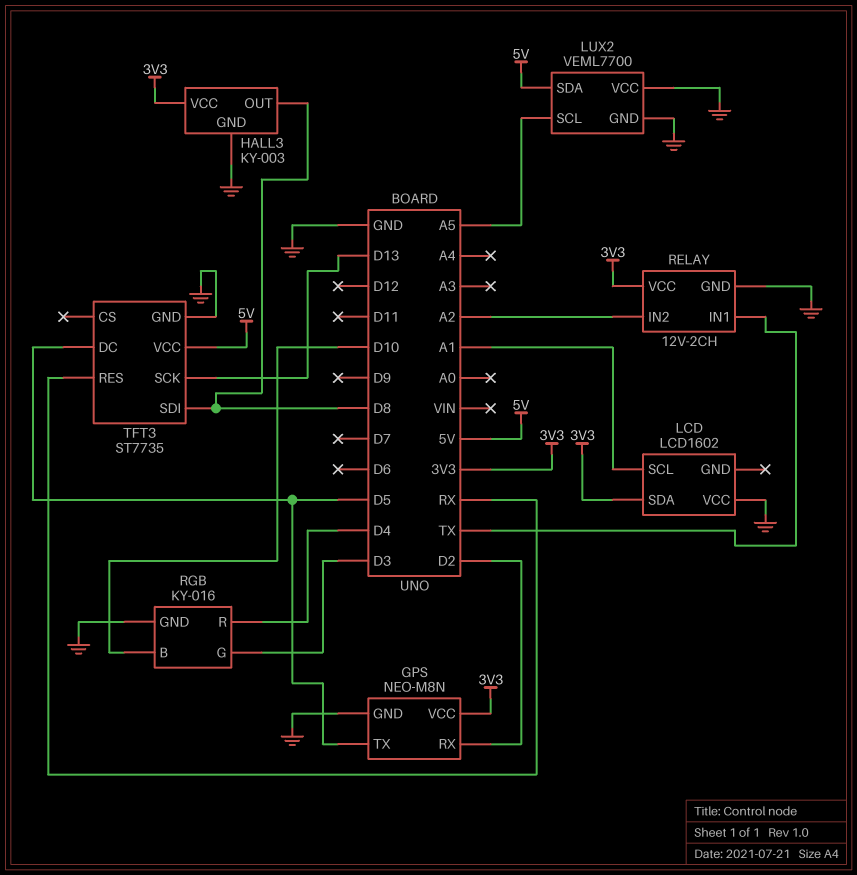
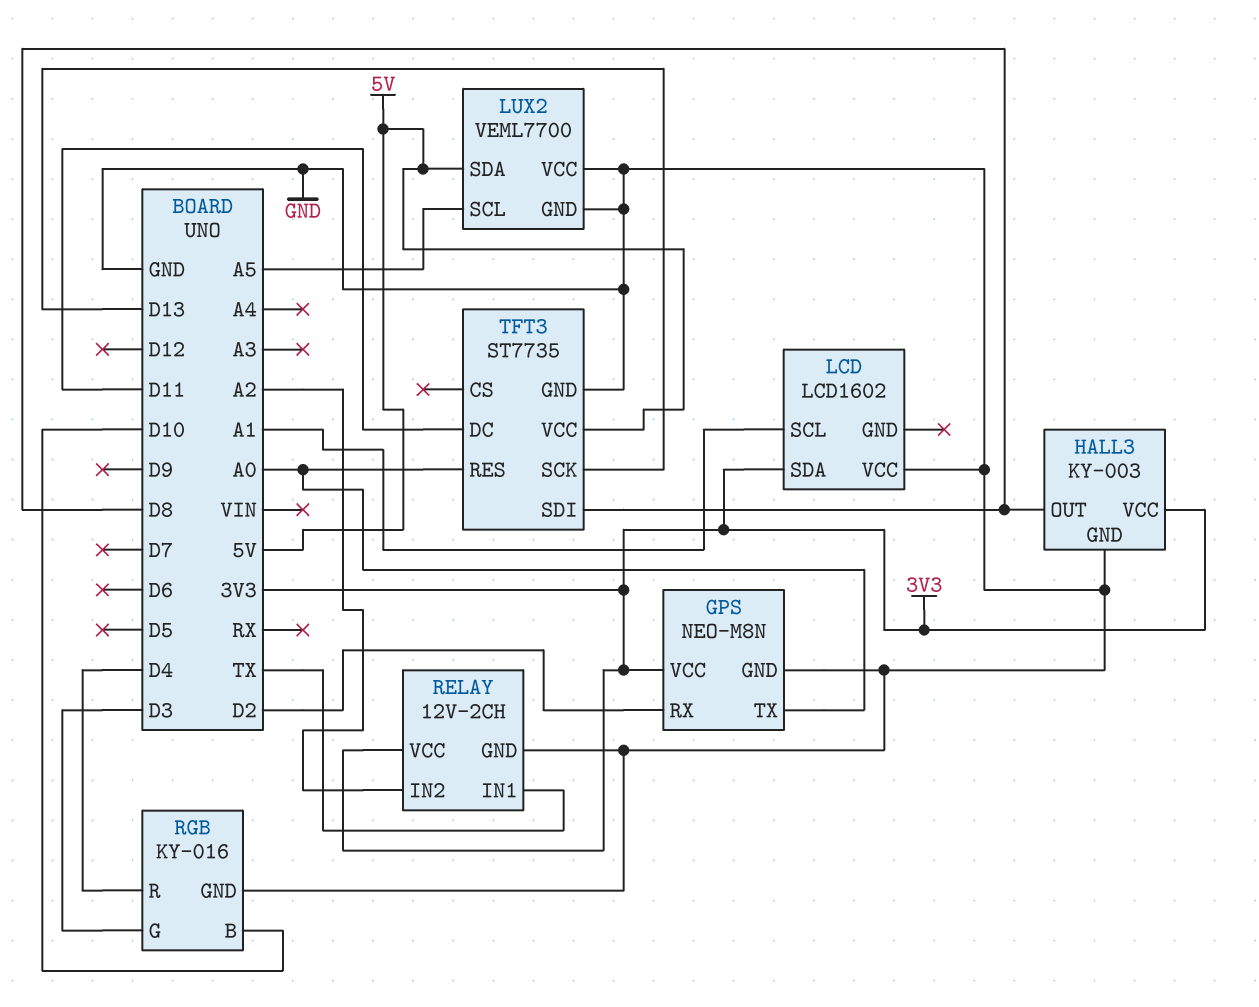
GPS pin TX: D5 -> A0
TFT3 pin DC: D5 -> D11
TFT3 pin RES: RX -> A0

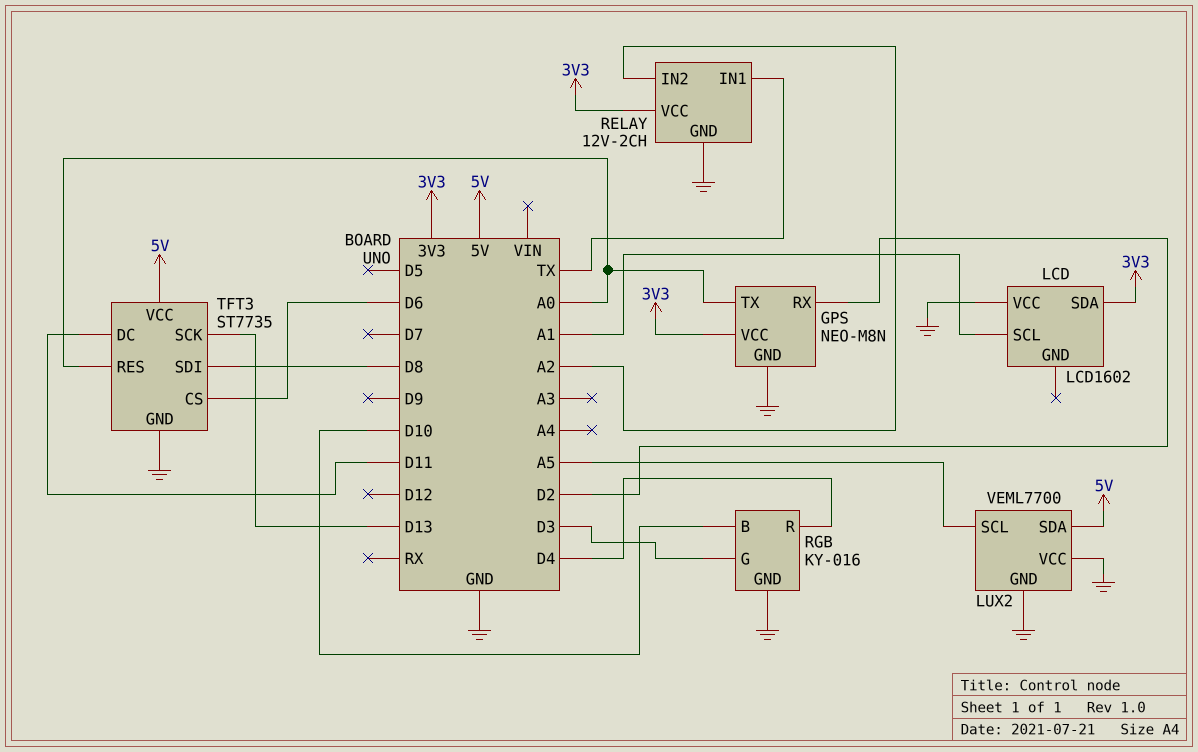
HALL3: KY-003 -> none
HALL3 pin GND: GND -> none
HALL3 pin OUT: D8 -> none
HALL3 pin VCC: 3V3 -> none
TFT3 pin CS: none -> D6

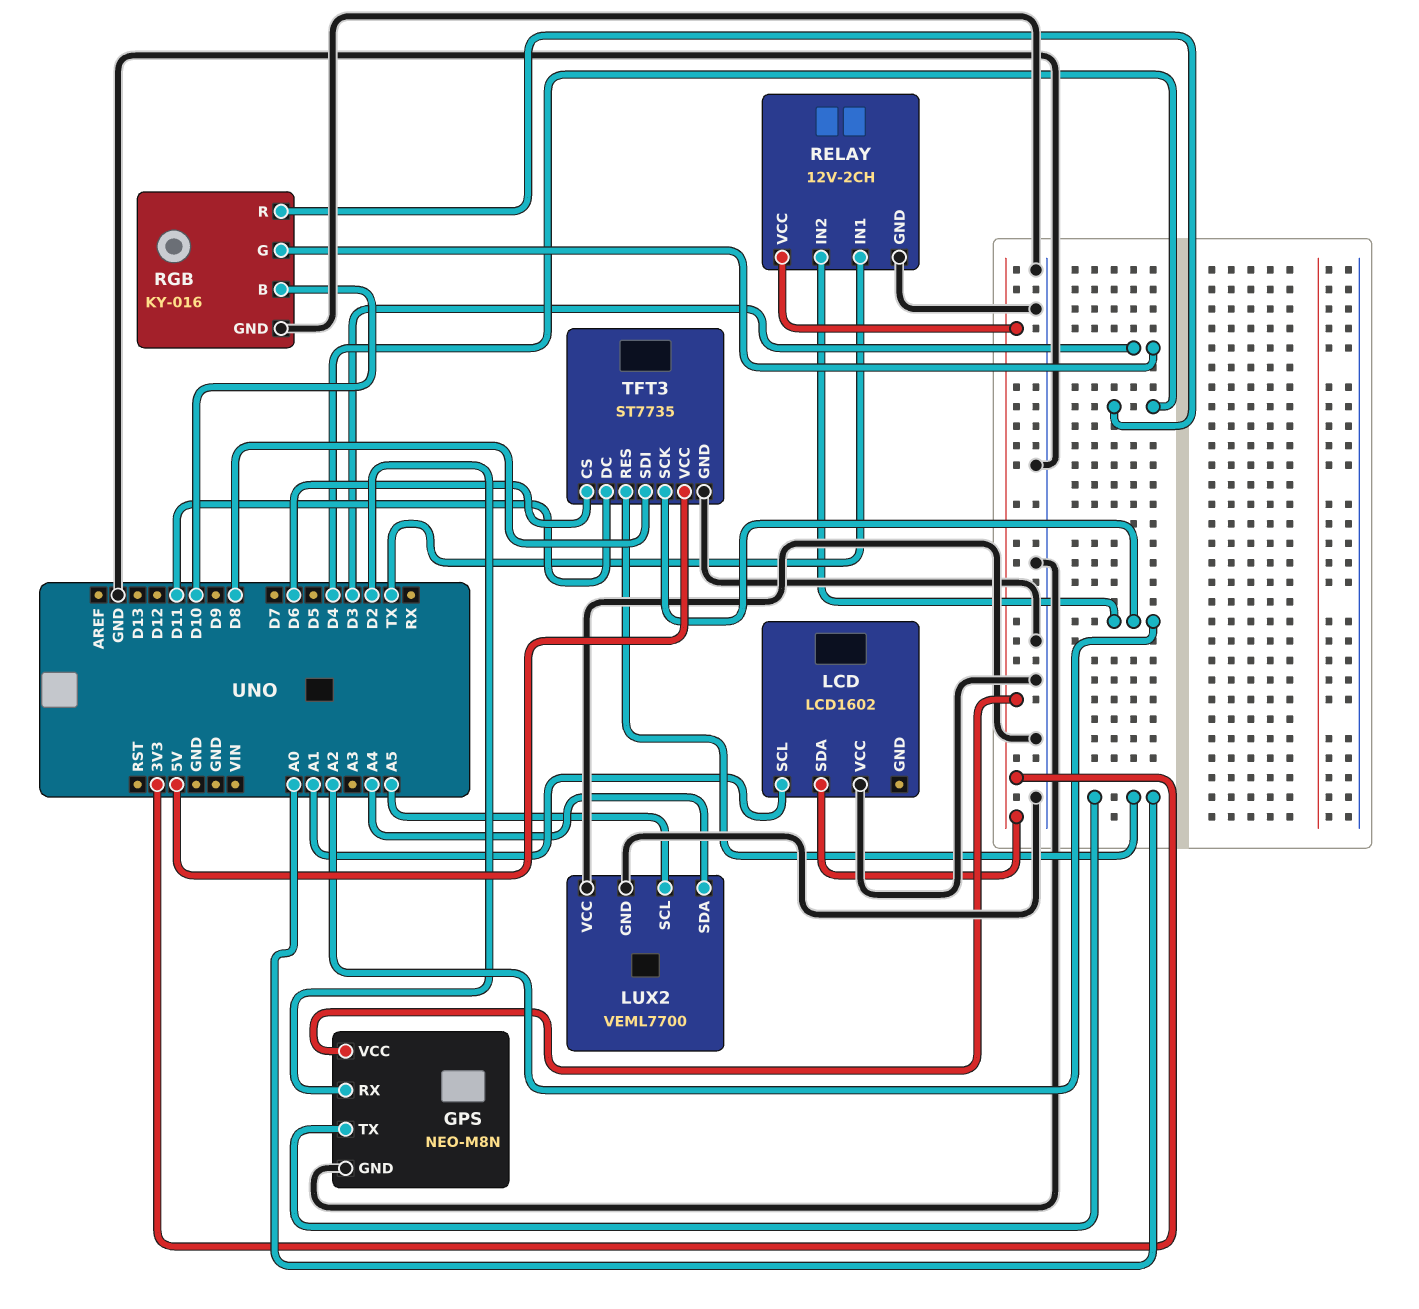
LUX2 pin SDA: 5V -> A4
TFT3 pin SCK: D13 -> A2

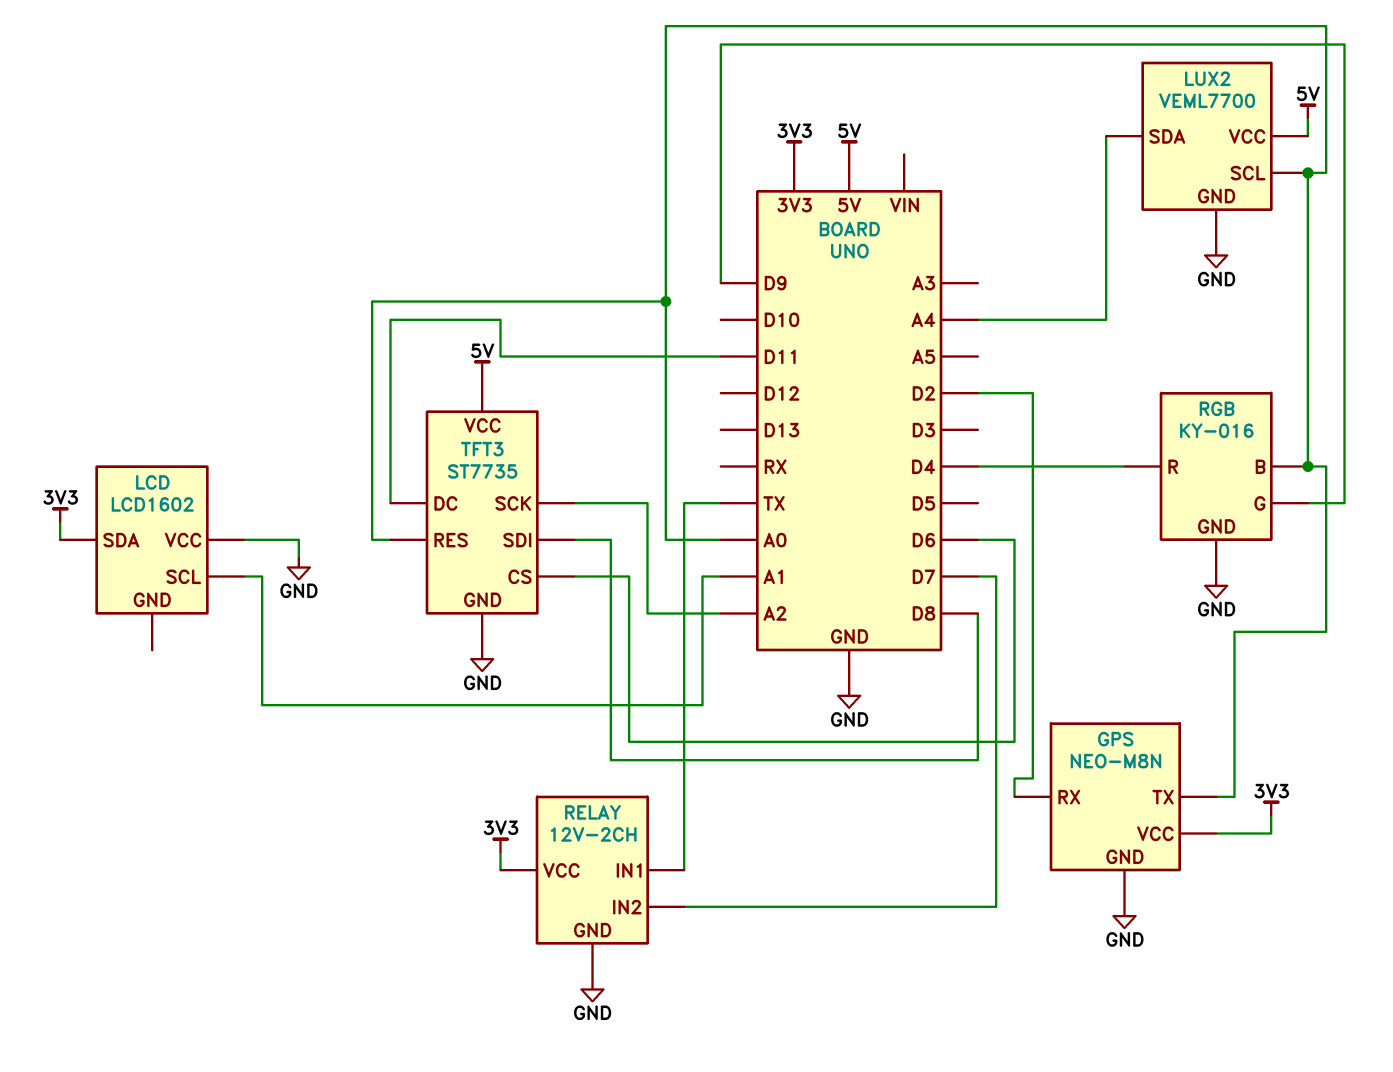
LUX2 pin SCL: A5 -> A0
LUX2 pin VCC: GND -> 5V
RELAY pin IN2: A2 -> D7
RGB pin B: D10 -> A0
RGB pin G: D3 -> D9

